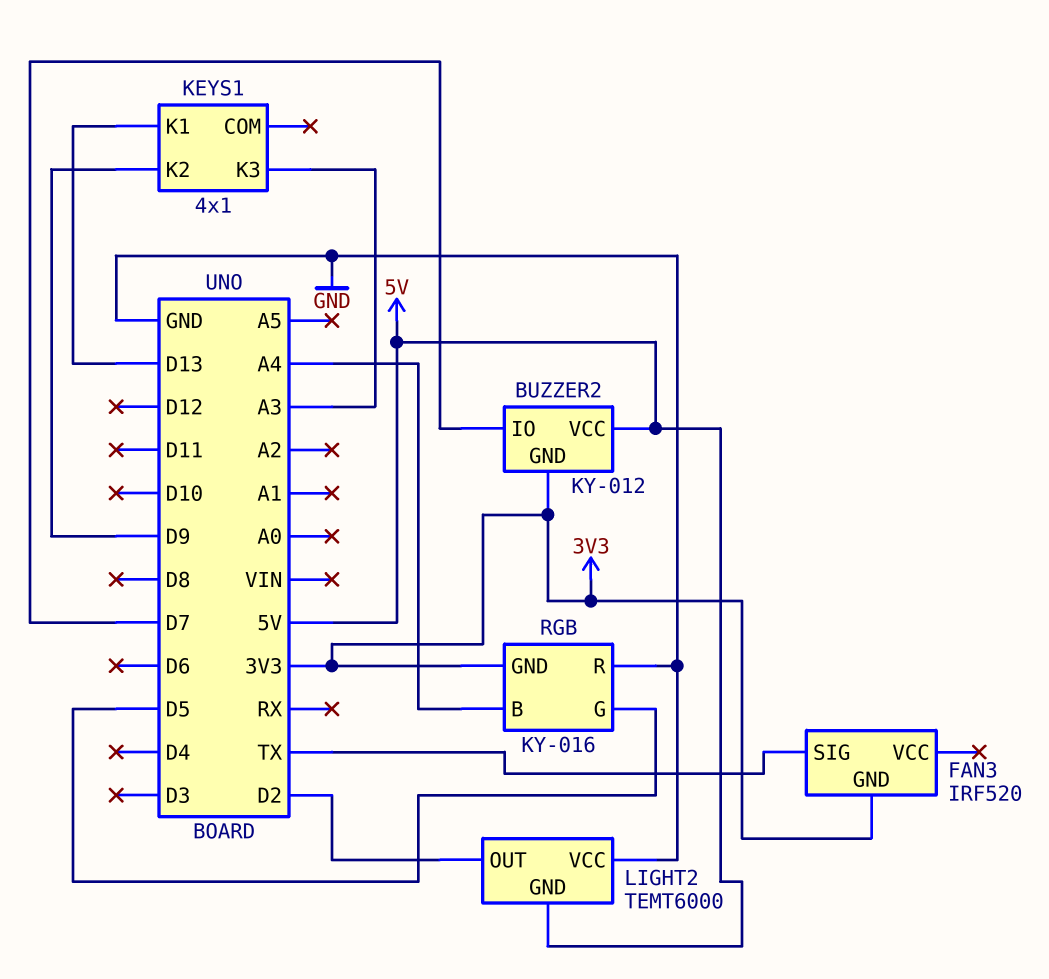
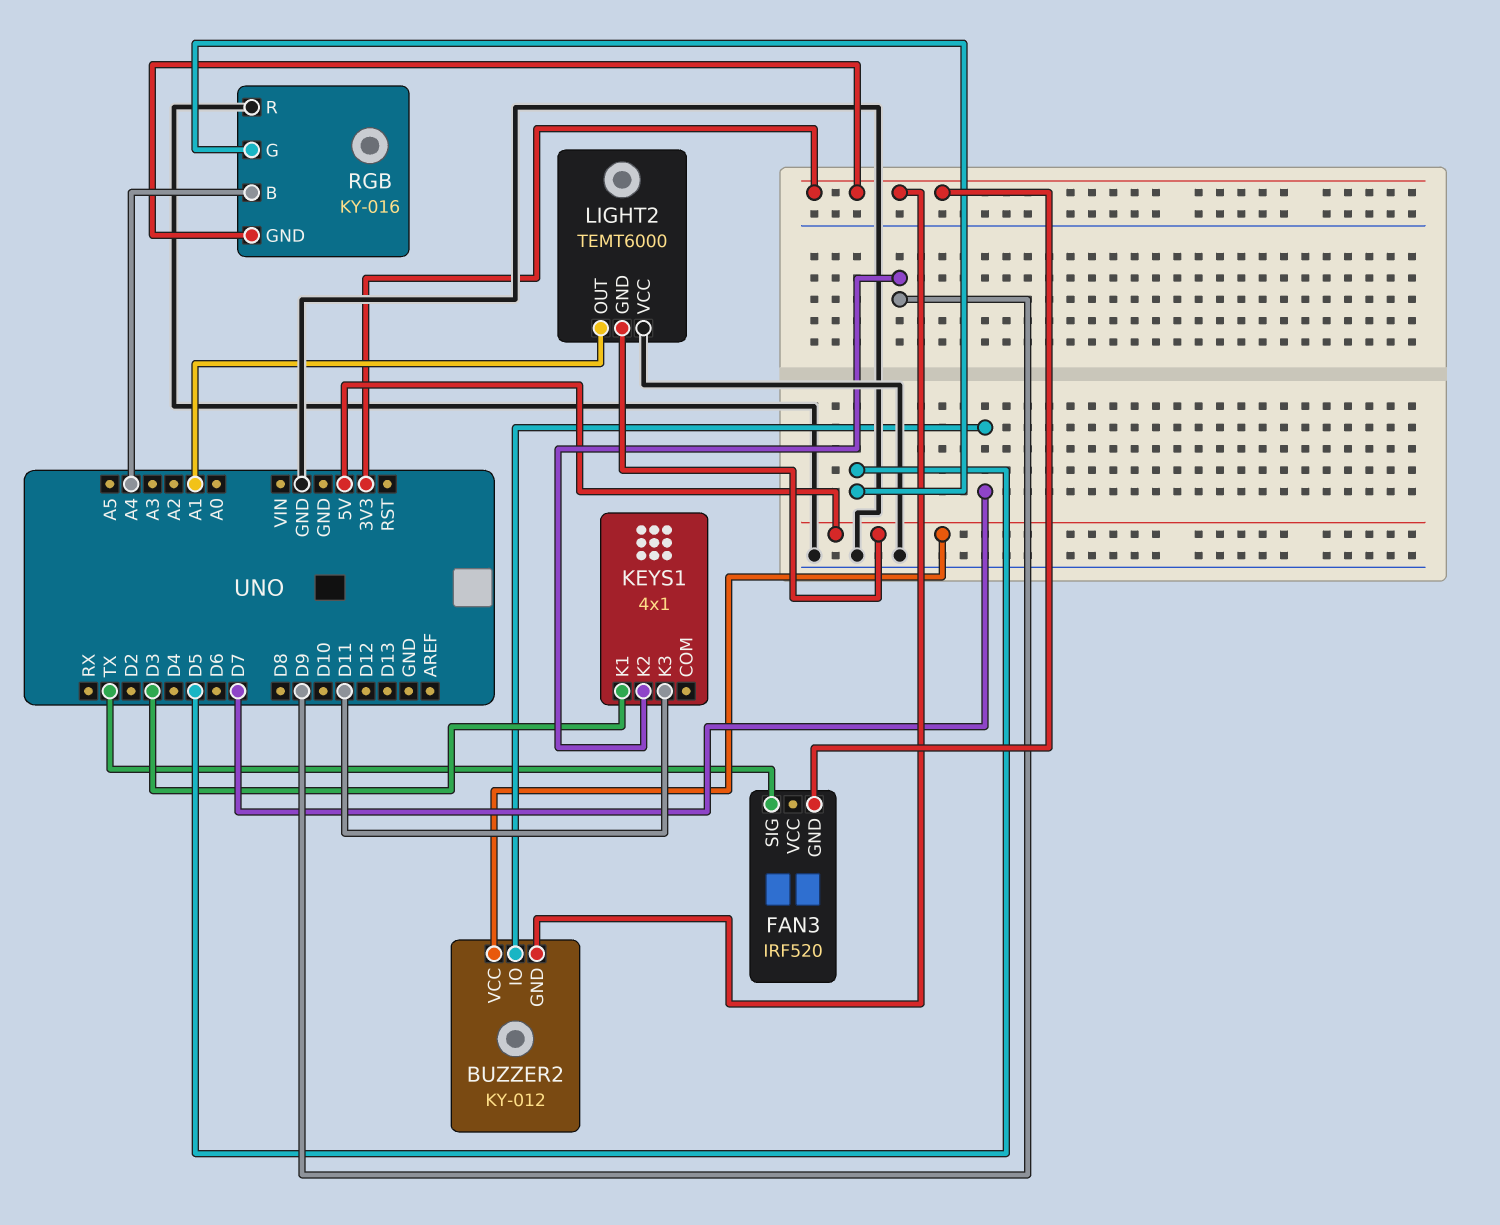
KEYS1 pin K1: D13 -> D3
KEYS1 pin K3: A3 -> D11
LIGHT2 pin OUT: D2 -> A1

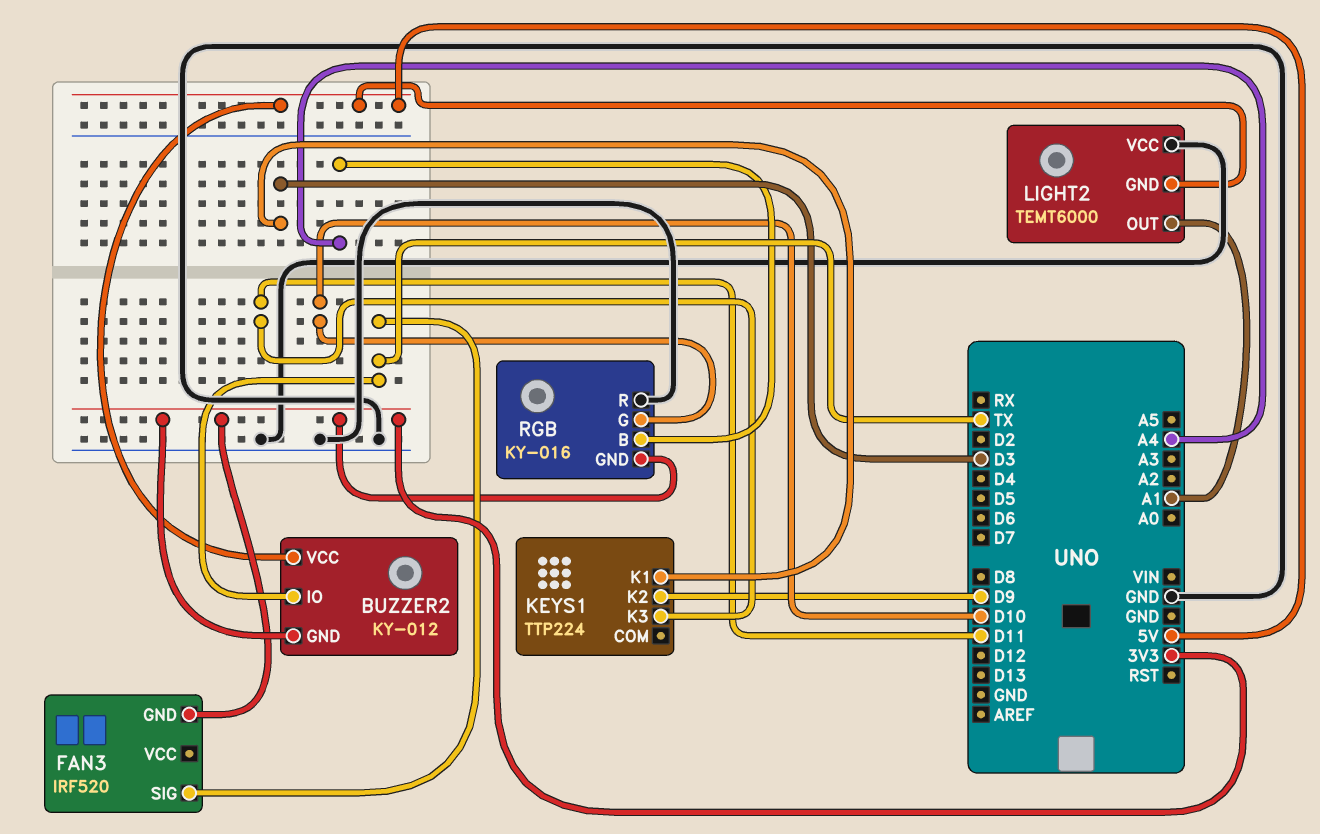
BUZZER2 pin IO: D7 -> TX
KEYS1: 4x1 -> TTP224
RGB pin G: D5 -> D10

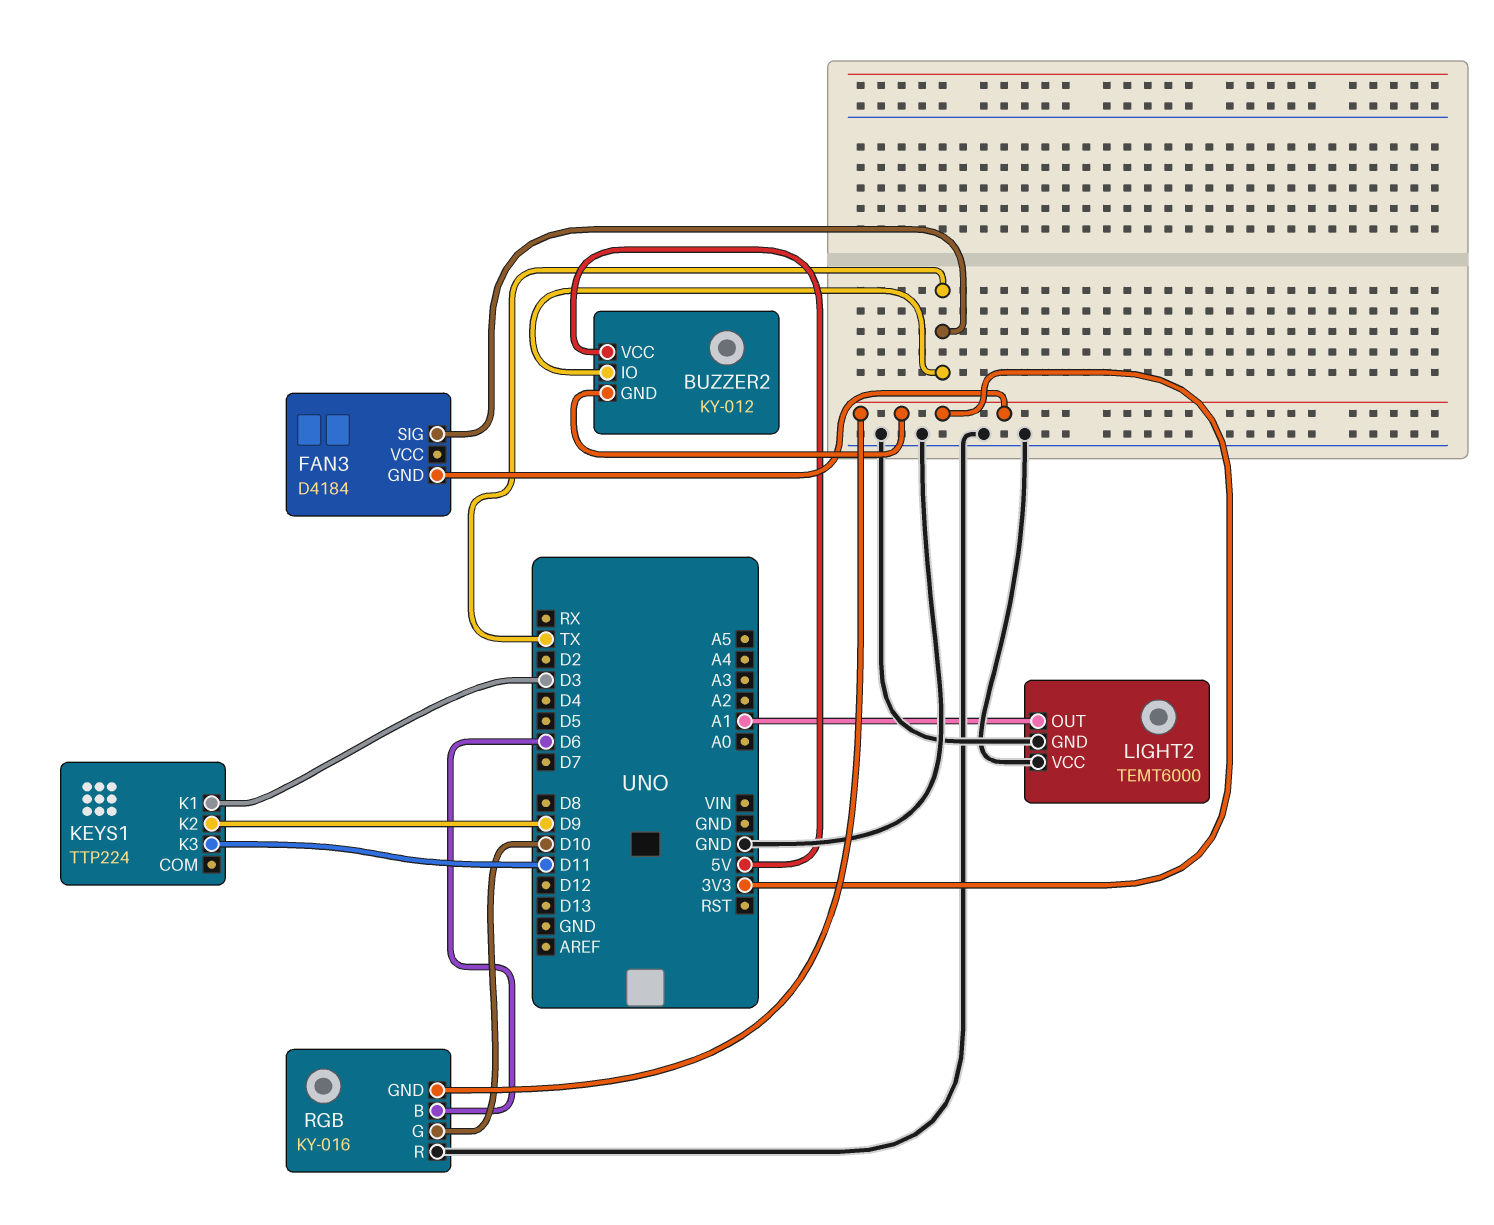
FAN3: IRF520 -> D4184
LIGHT2 pin GND: 5V -> GND
RGB pin B: A4 -> D6

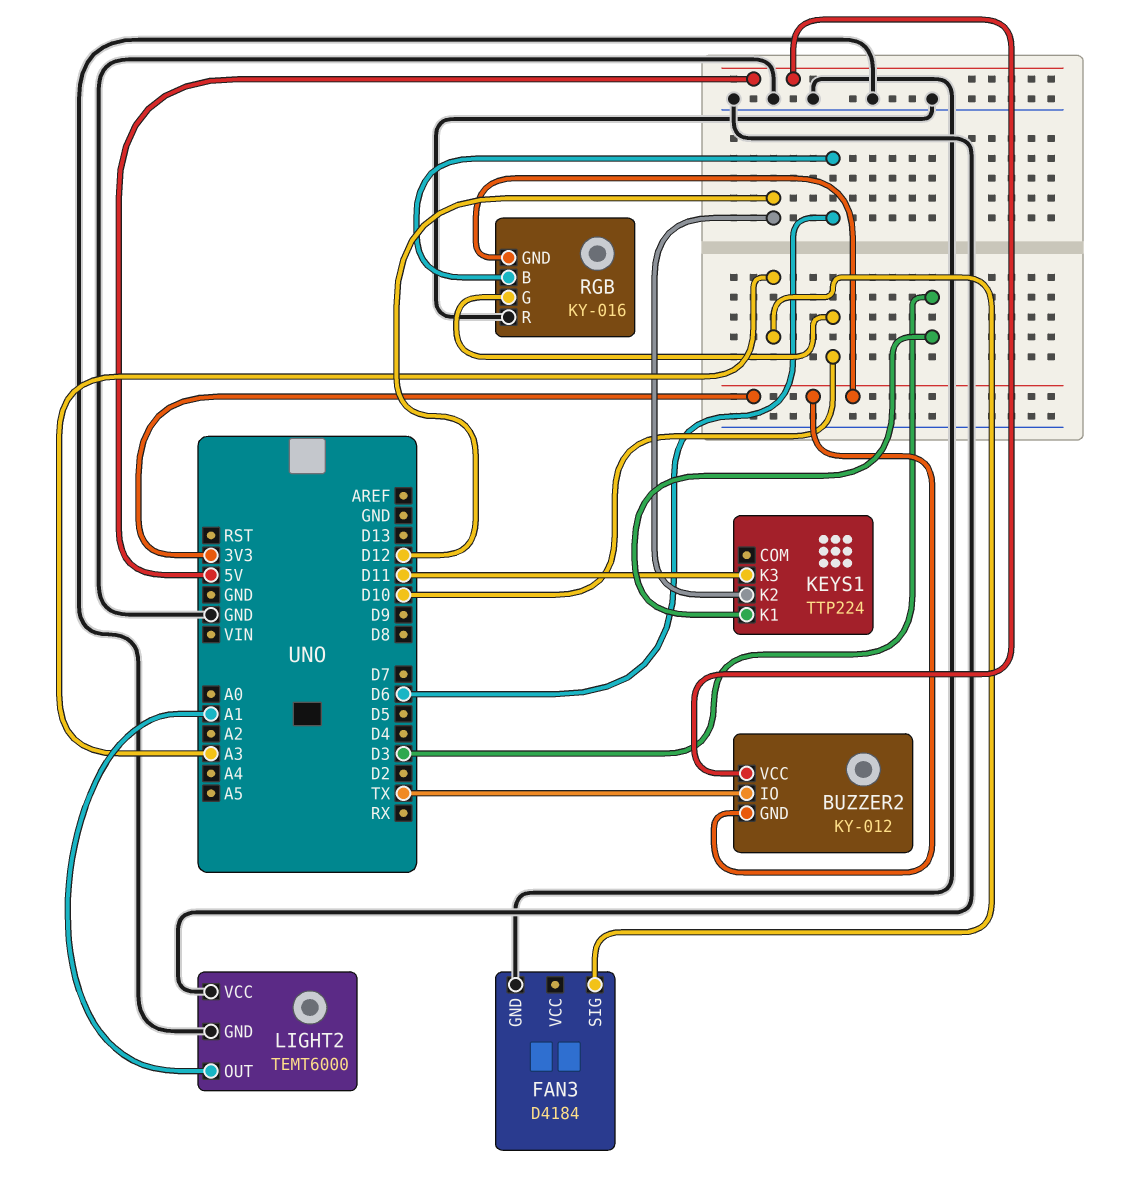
FAN3 pin GND: 3V3 -> GND
FAN3 pin SIG: TX -> A3
KEYS1 pin K2: D9 -> D12

